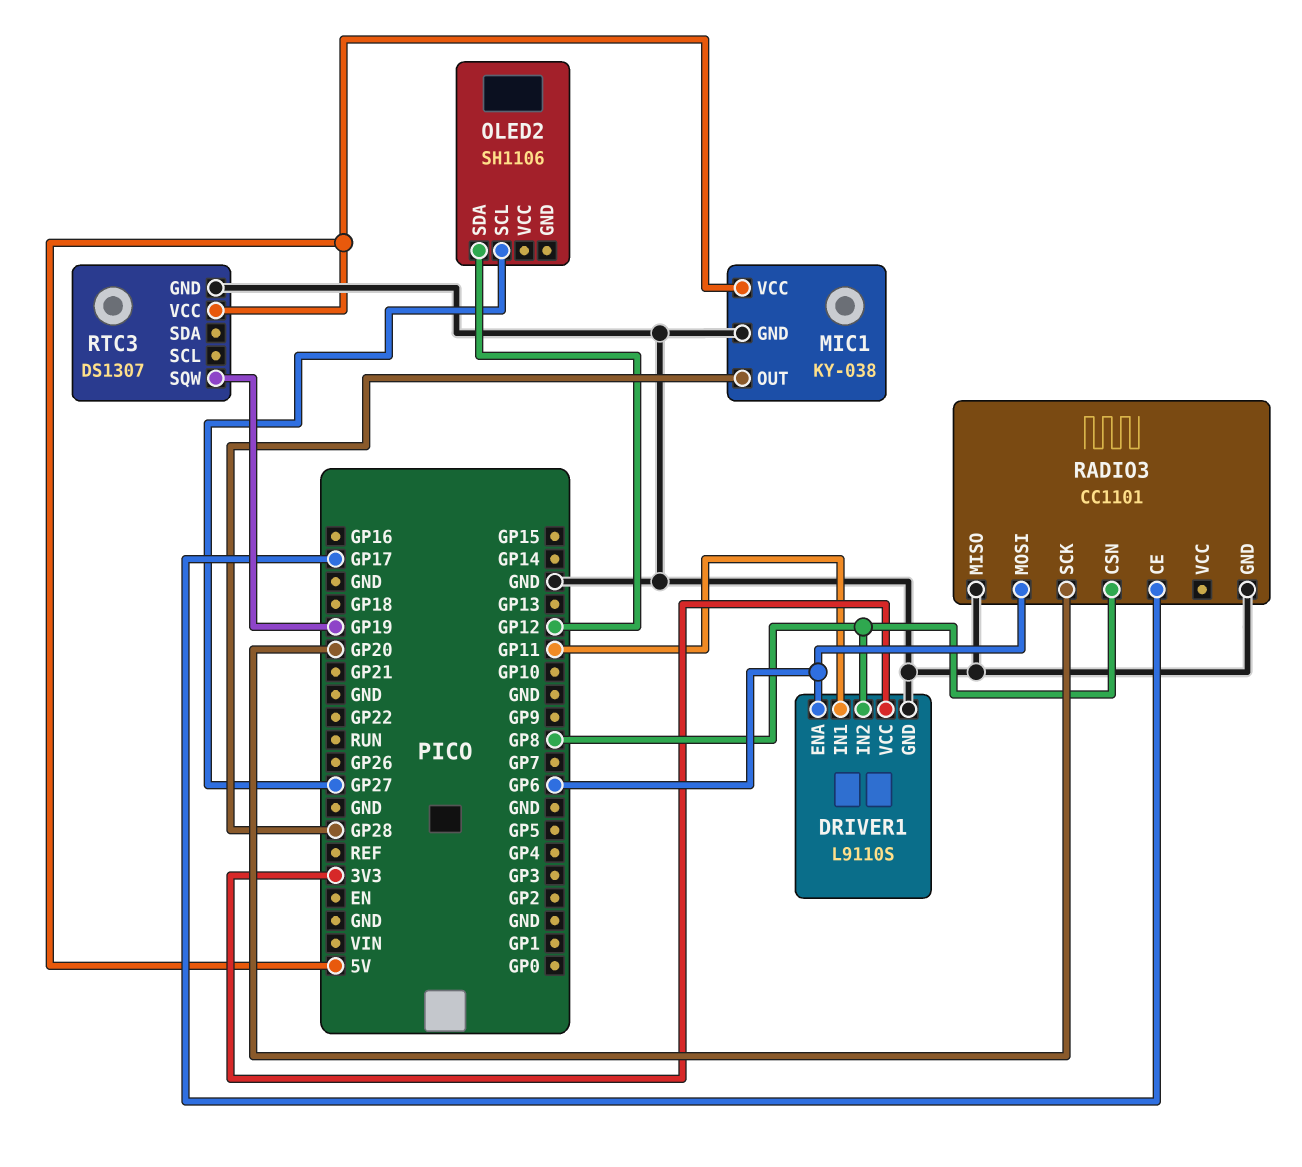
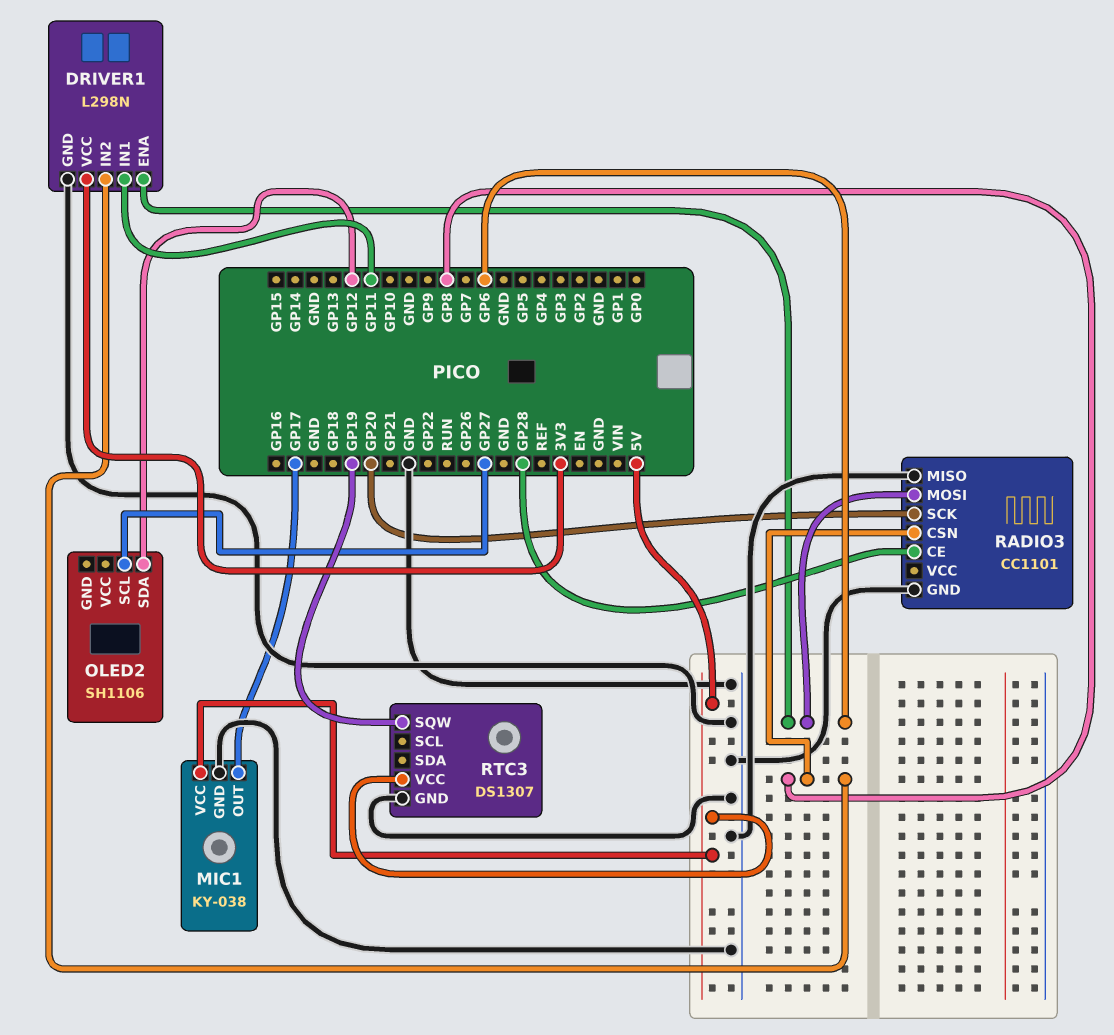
DRIVER1: L9110S -> L298N
MIC1 pin OUT: GP28 -> GP17
RADIO3 pin CE: GP17 -> GP28

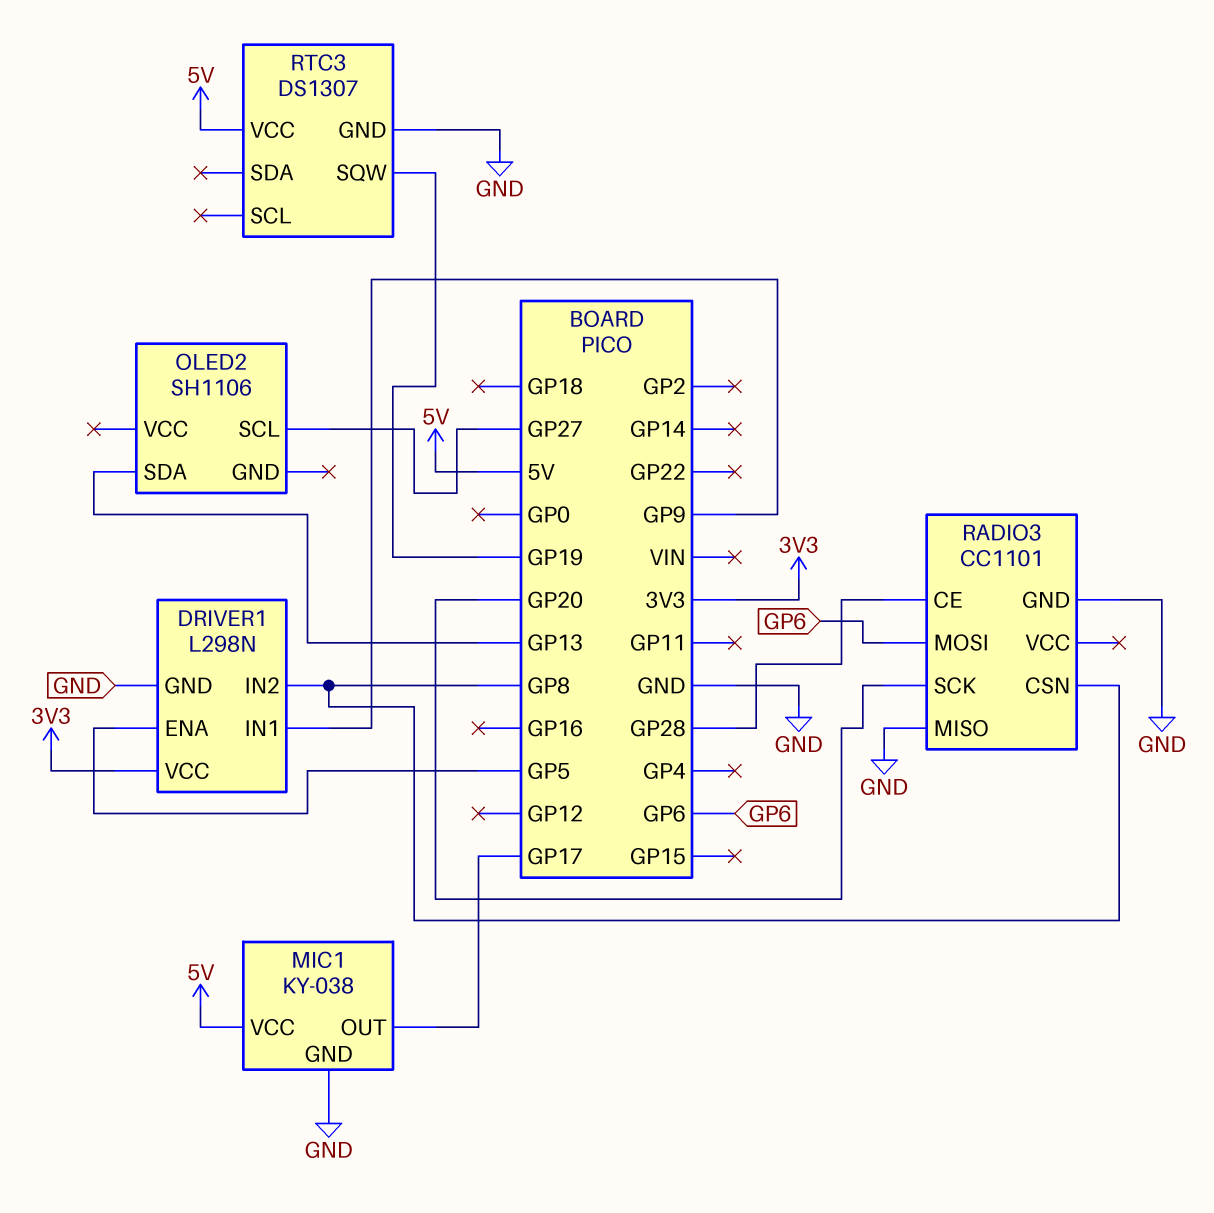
DRIVER1 pin ENA: GP6 -> GP5
DRIVER1 pin IN1: GP11 -> GP9
OLED2 pin SDA: GP12 -> GP13

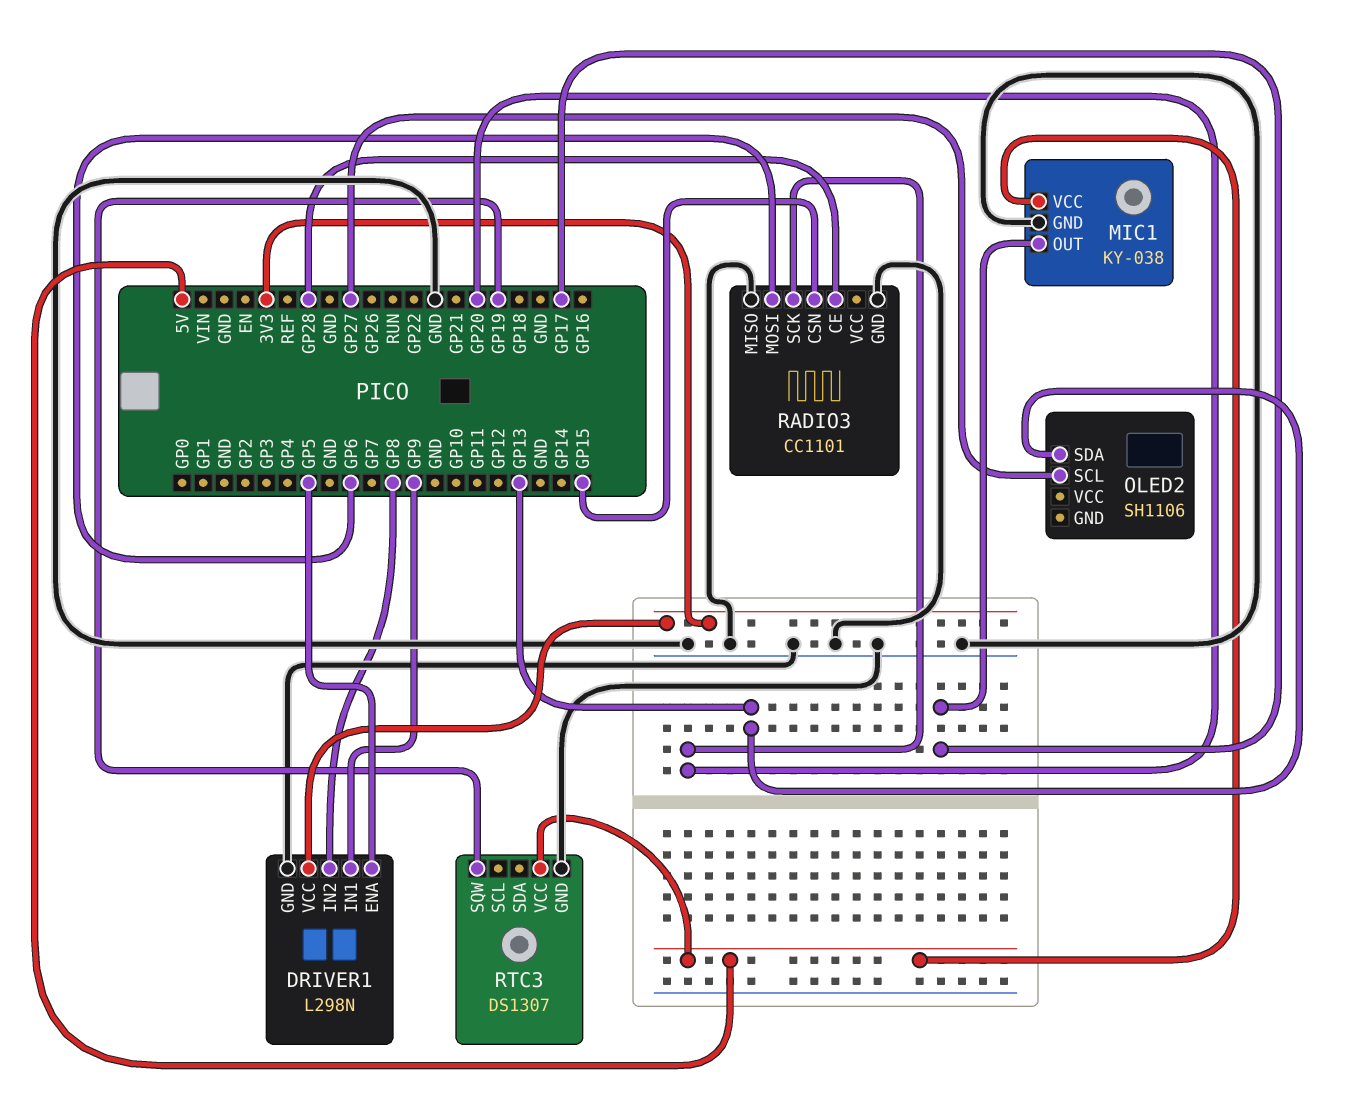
RADIO3 pin CSN: GP8 -> GP15

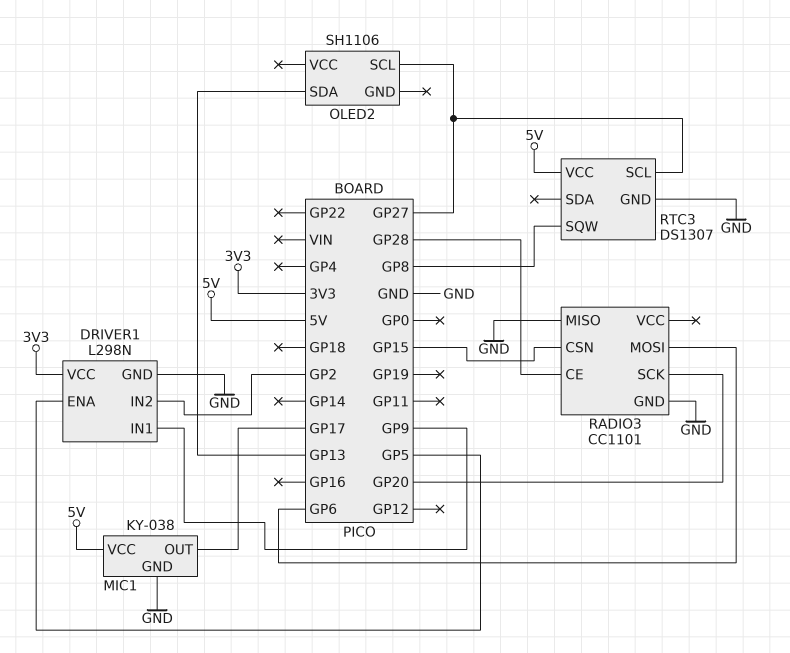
DRIVER1 pin IN2: GP8 -> GP2
RTC3 pin SCL: none -> GP27
RTC3 pin SQW: GP19 -> GP8

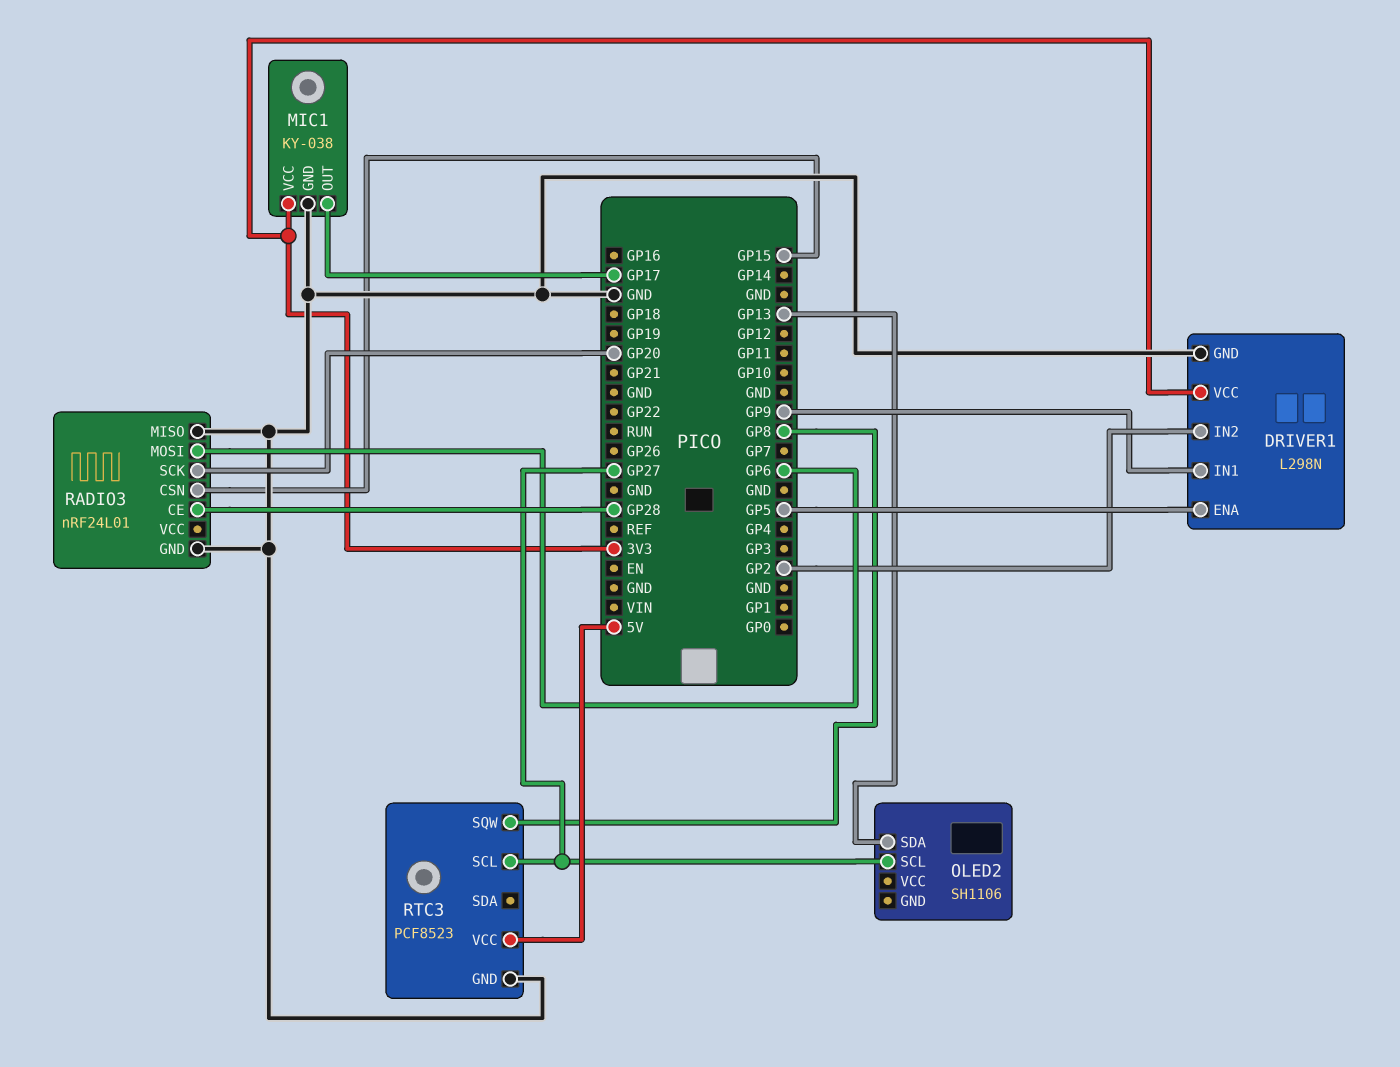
MIC1 pin VCC: 5V -> 3V3
RADIO3: CC1101 -> nRF24L01
RTC3: DS1307 -> PCF8523

